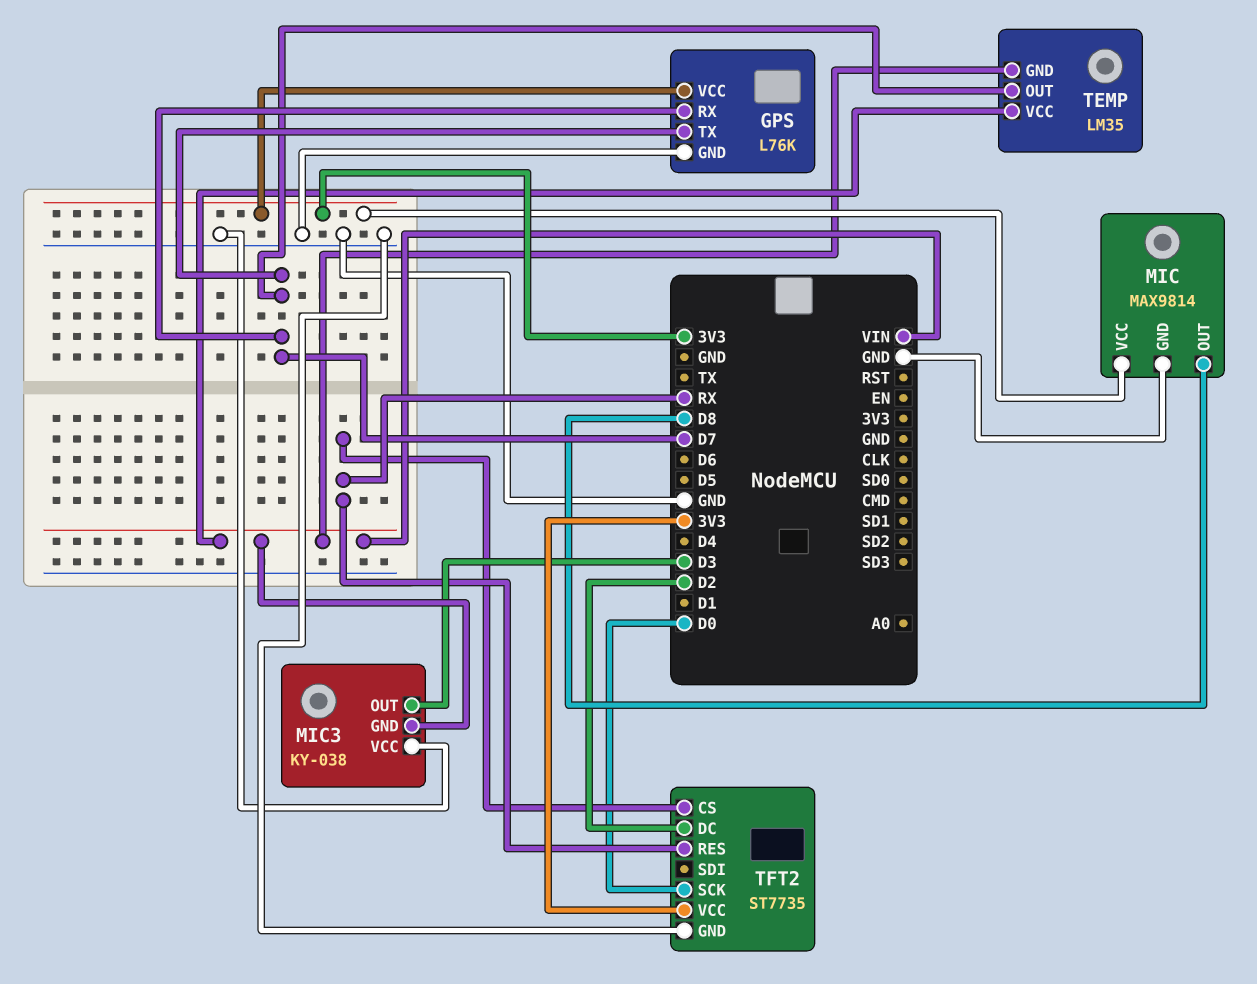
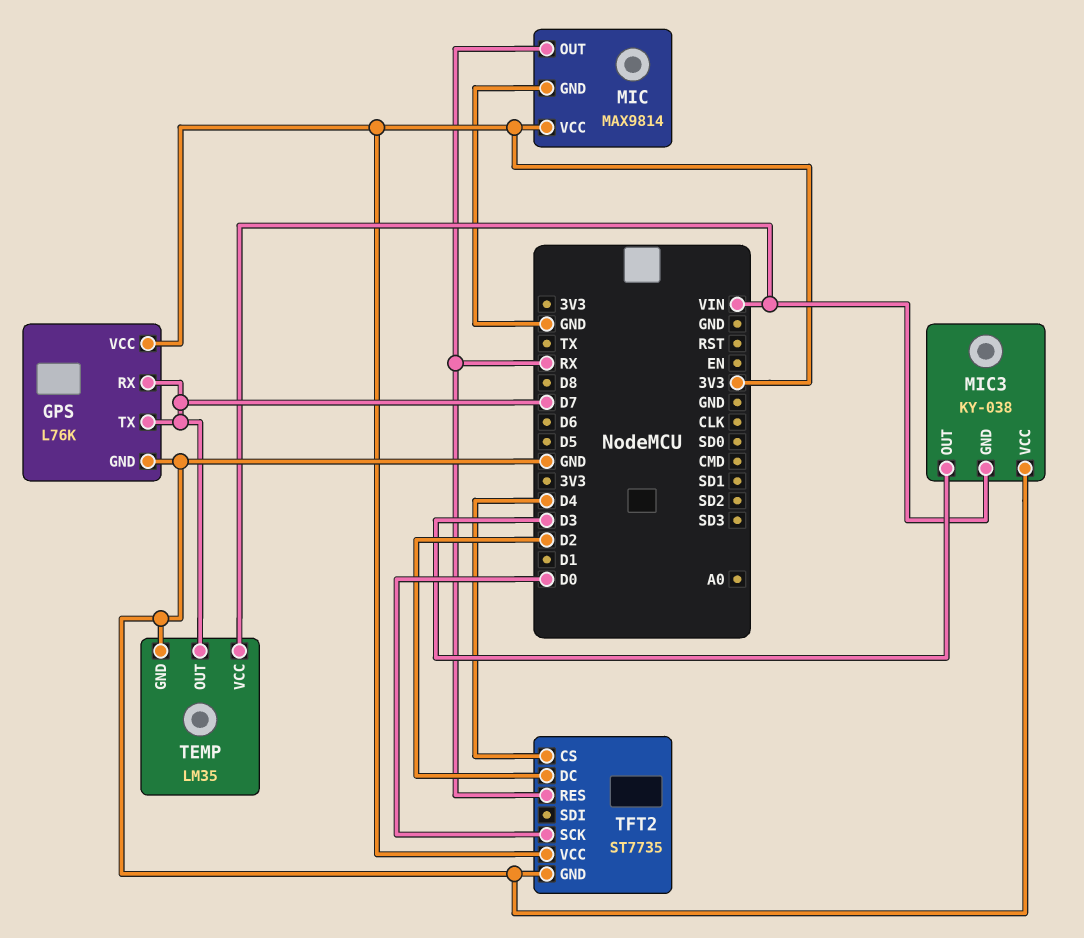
MIC pin OUT: D8 -> RX
TEMP pin GND: VIN -> GND
TFT2 pin CS: RX -> D4

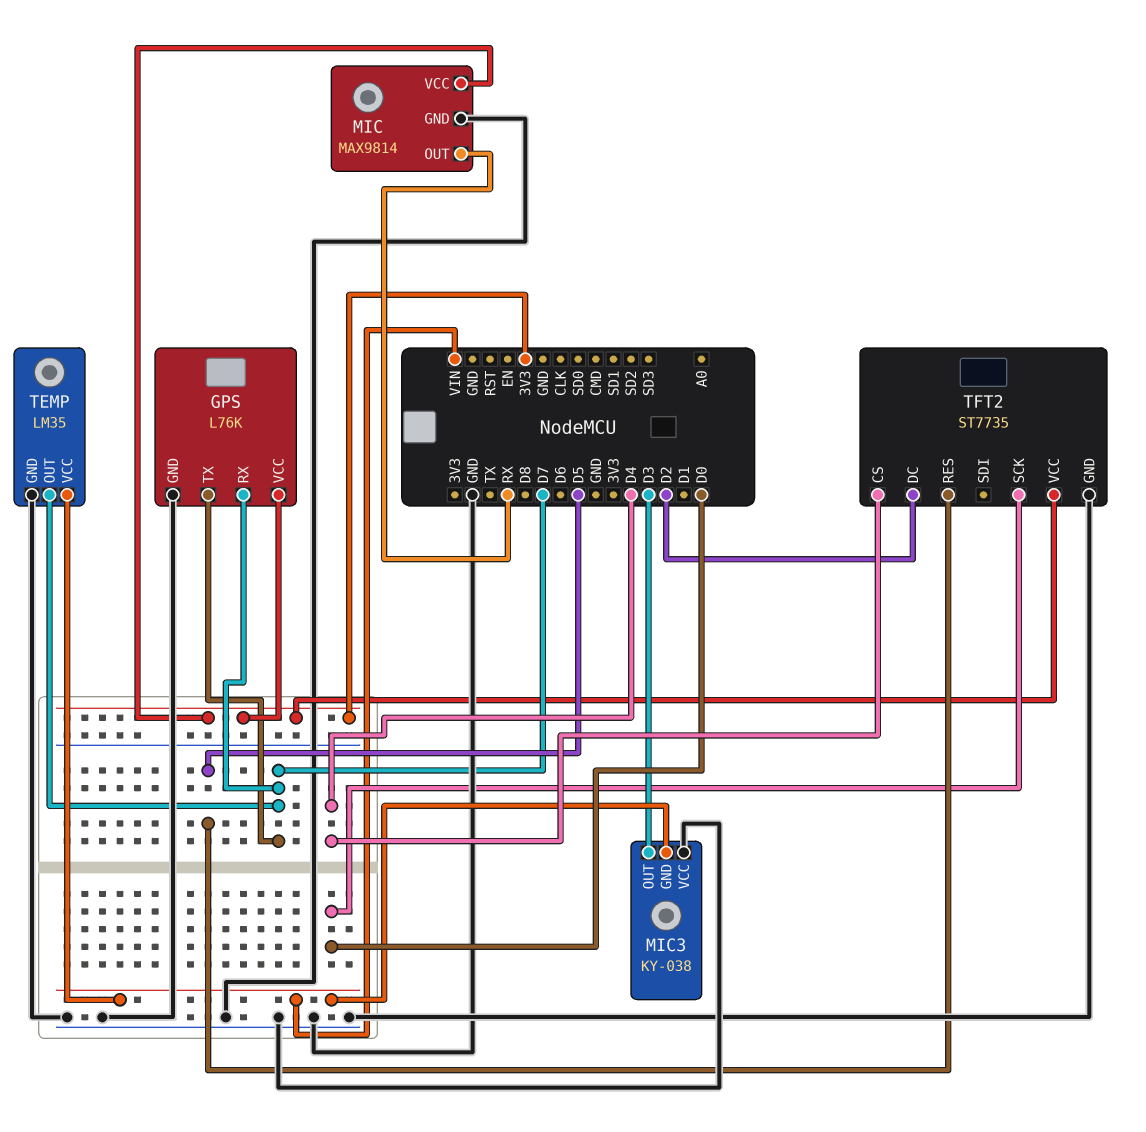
TFT2 pin RES: RX -> D5

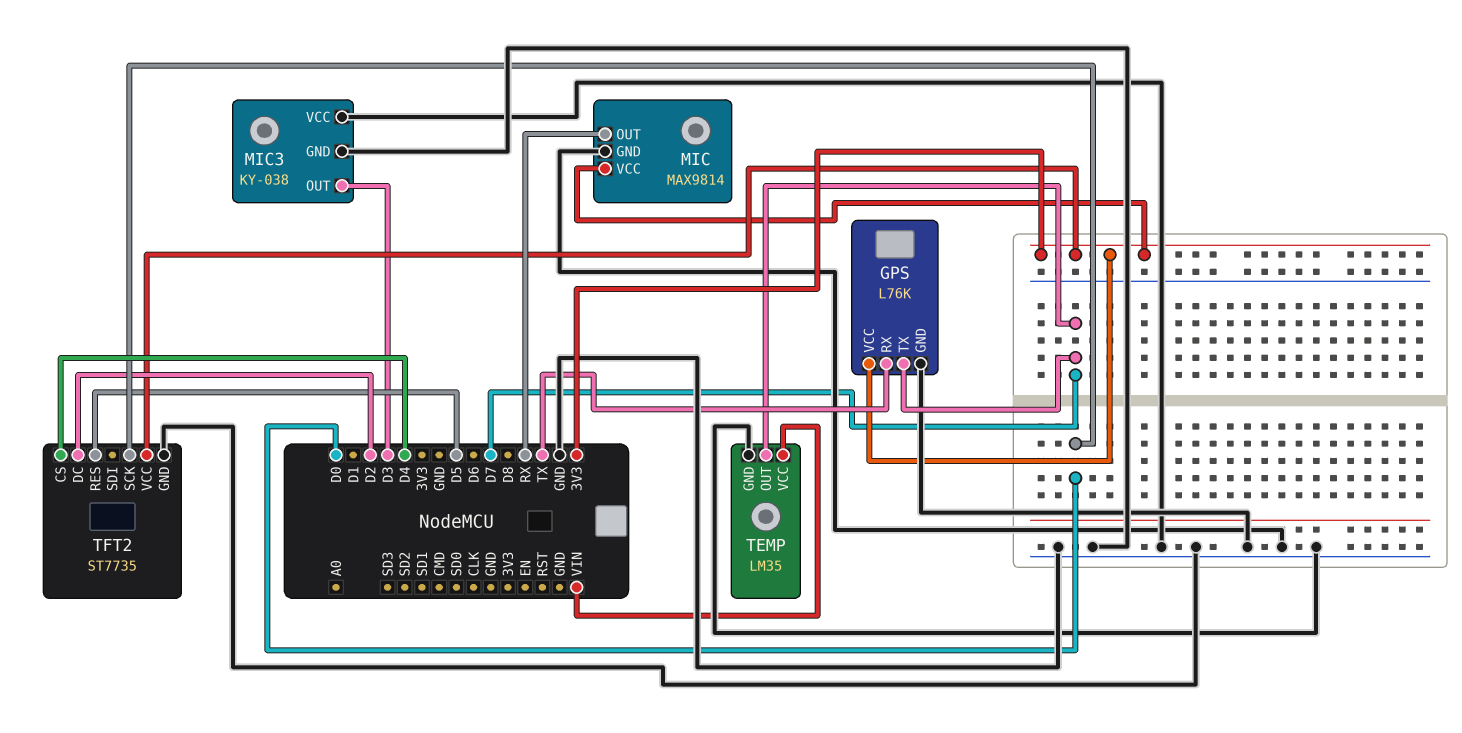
GPS pin RX: D7 -> TX
MIC3 pin GND: VIN -> GND

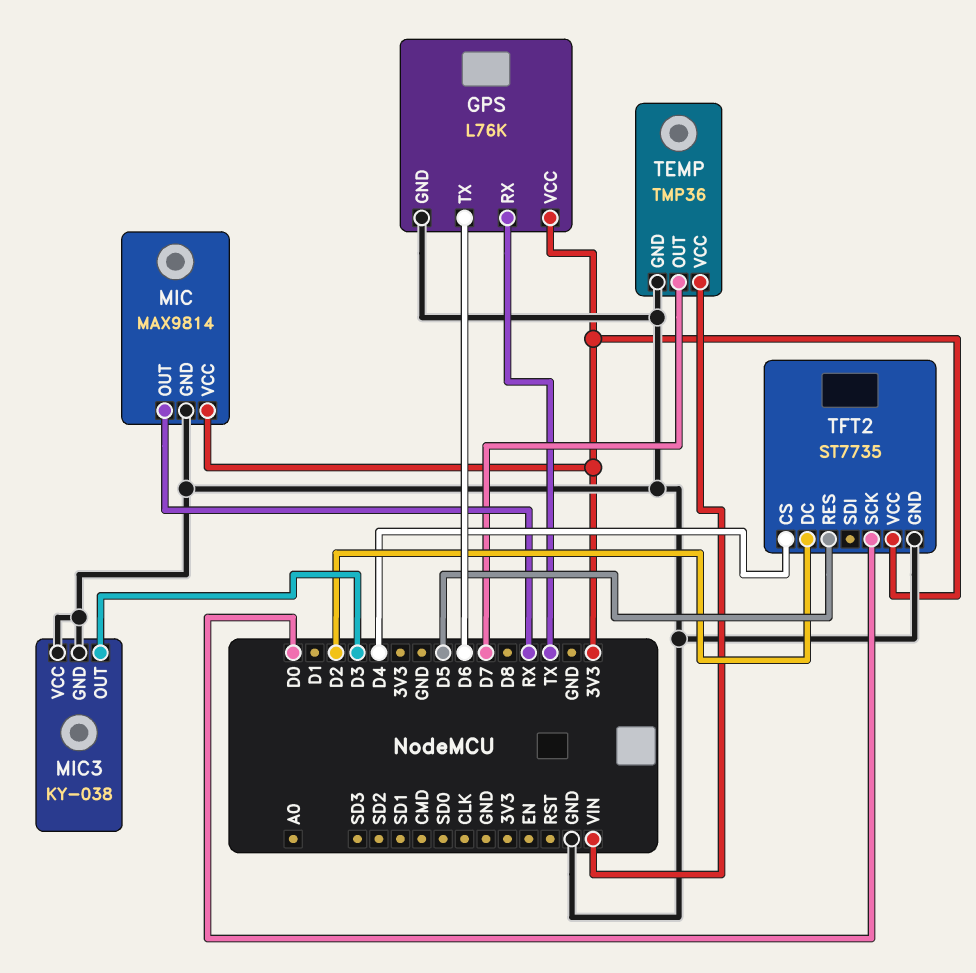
GPS pin TX: D7 -> D6
TEMP: LM35 -> TMP36

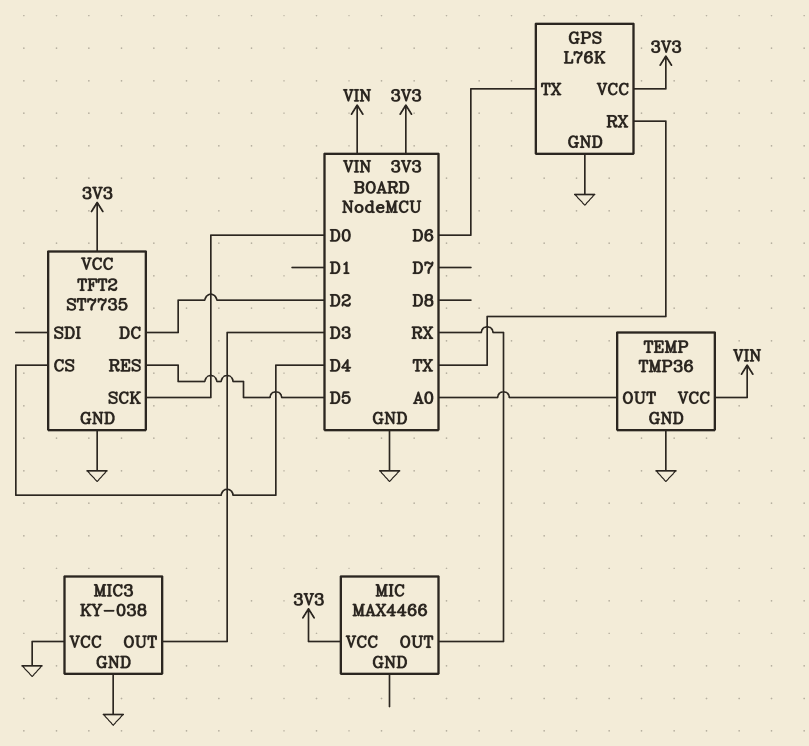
MIC: MAX9814 -> MAX4466
MIC pin GND: GND -> none
TEMP pin OUT: D7 -> A0

